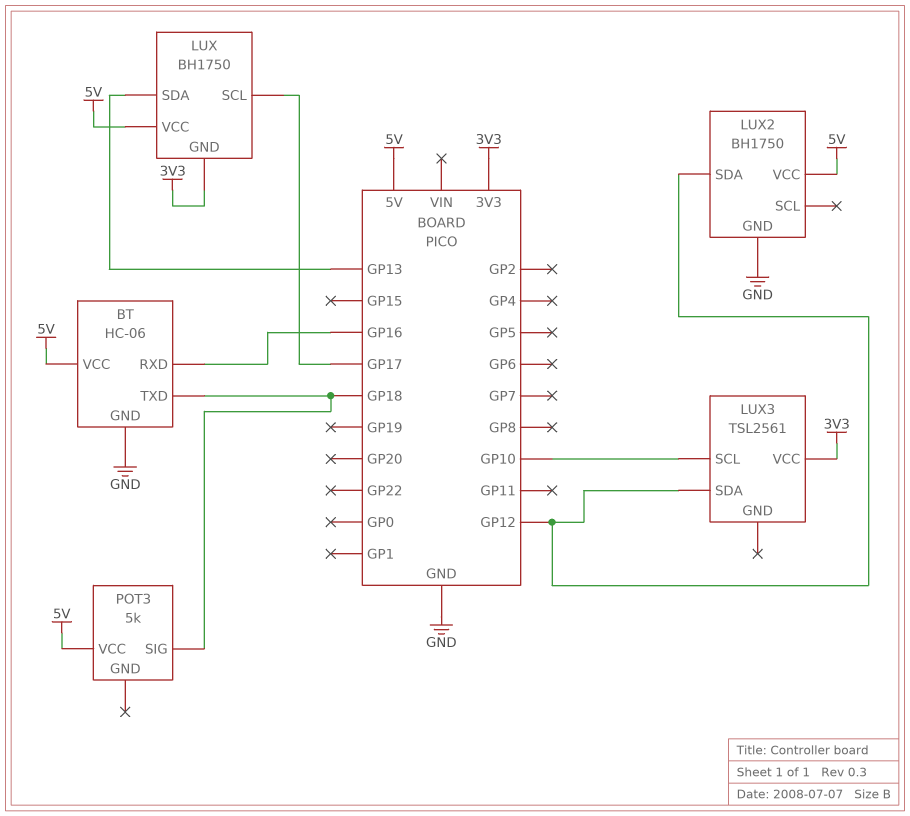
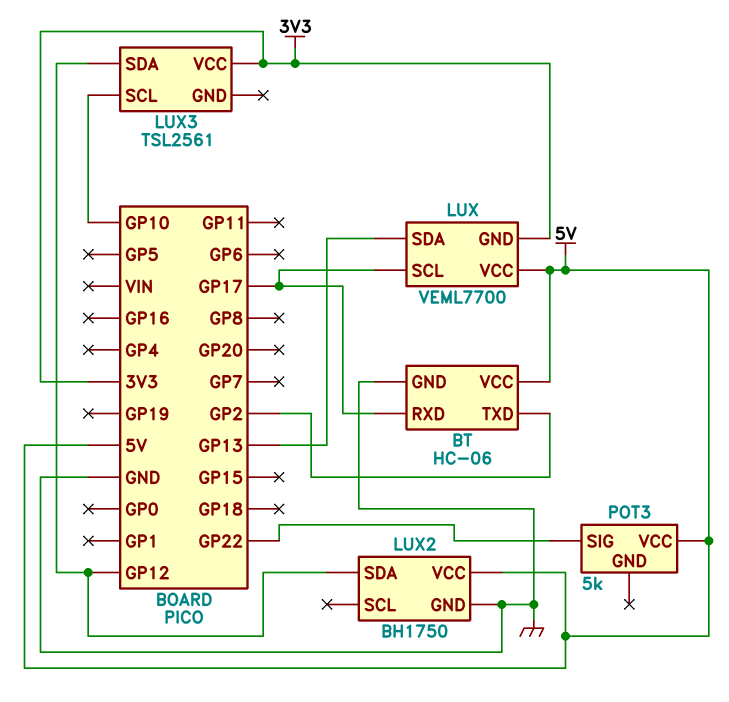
BT pin RXD: GP16 -> GP17
BT pin TXD: GP18 -> GP2
LUX: BH1750 -> VEML7700
POT3 pin SIG: GP18 -> GP22

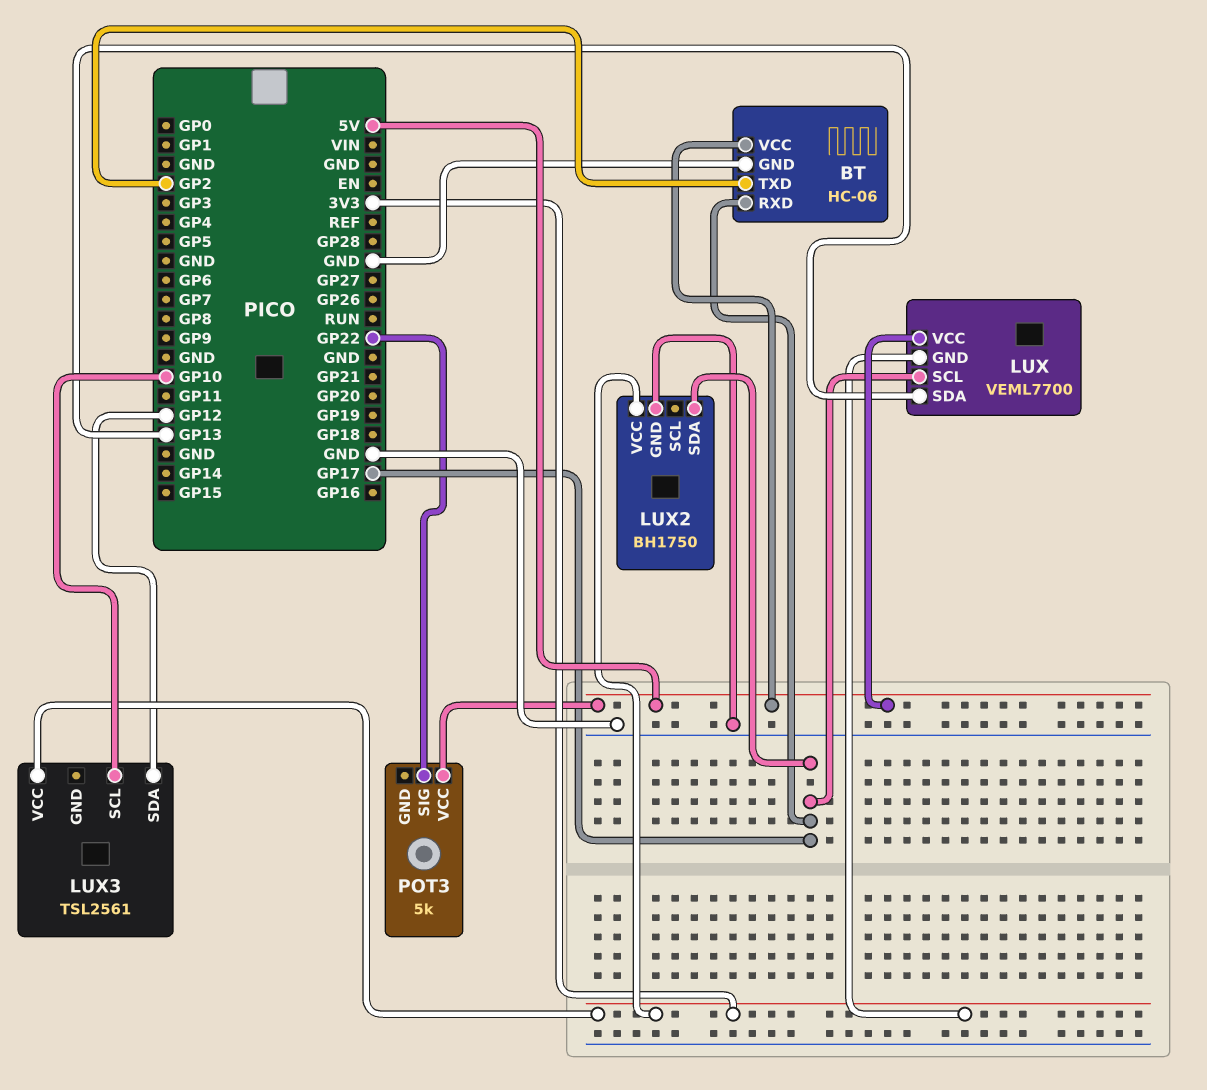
LUX2 pin SDA: GP12 -> GP17
LUX2 pin VCC: 5V -> 3V3

